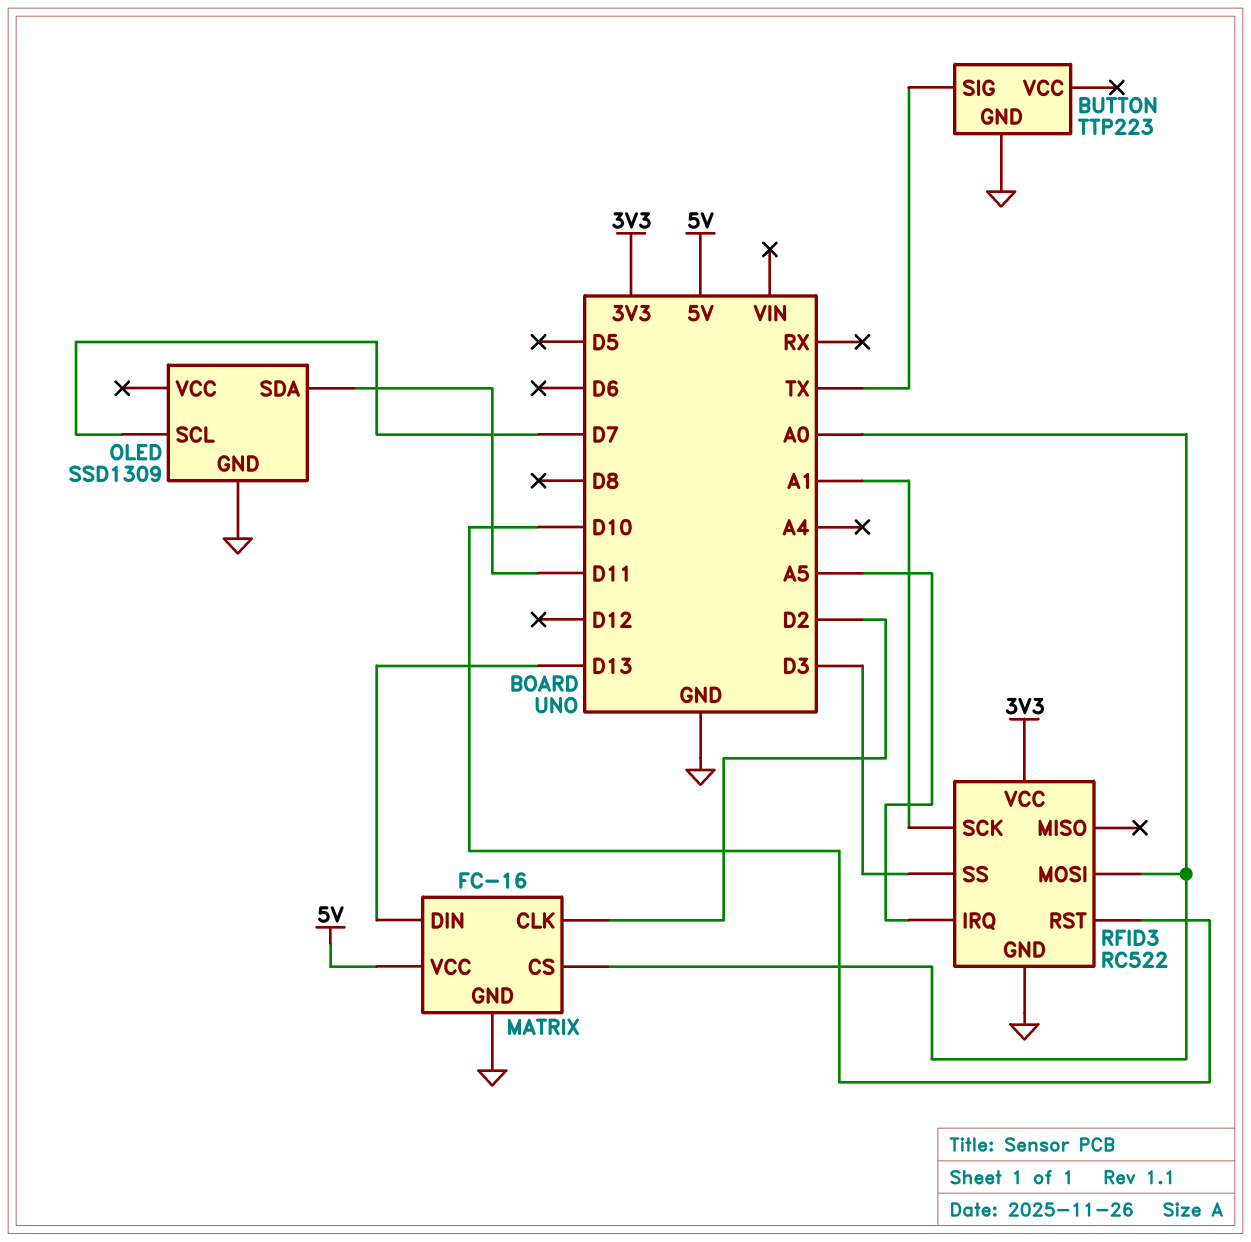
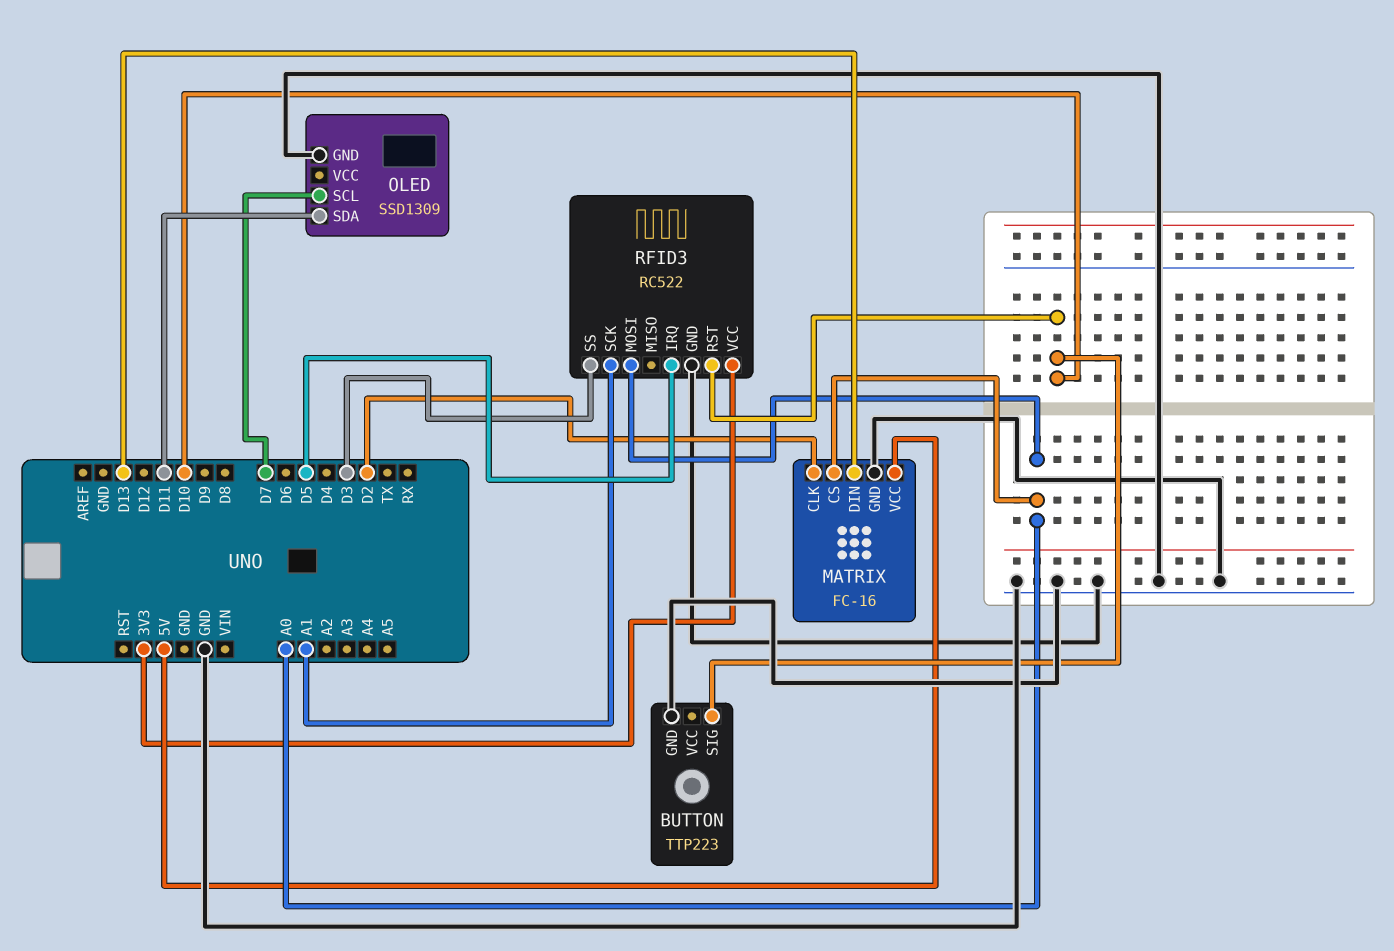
BUTTON pin SIG: TX -> D10
RFID3 pin IRQ: A5 -> D5

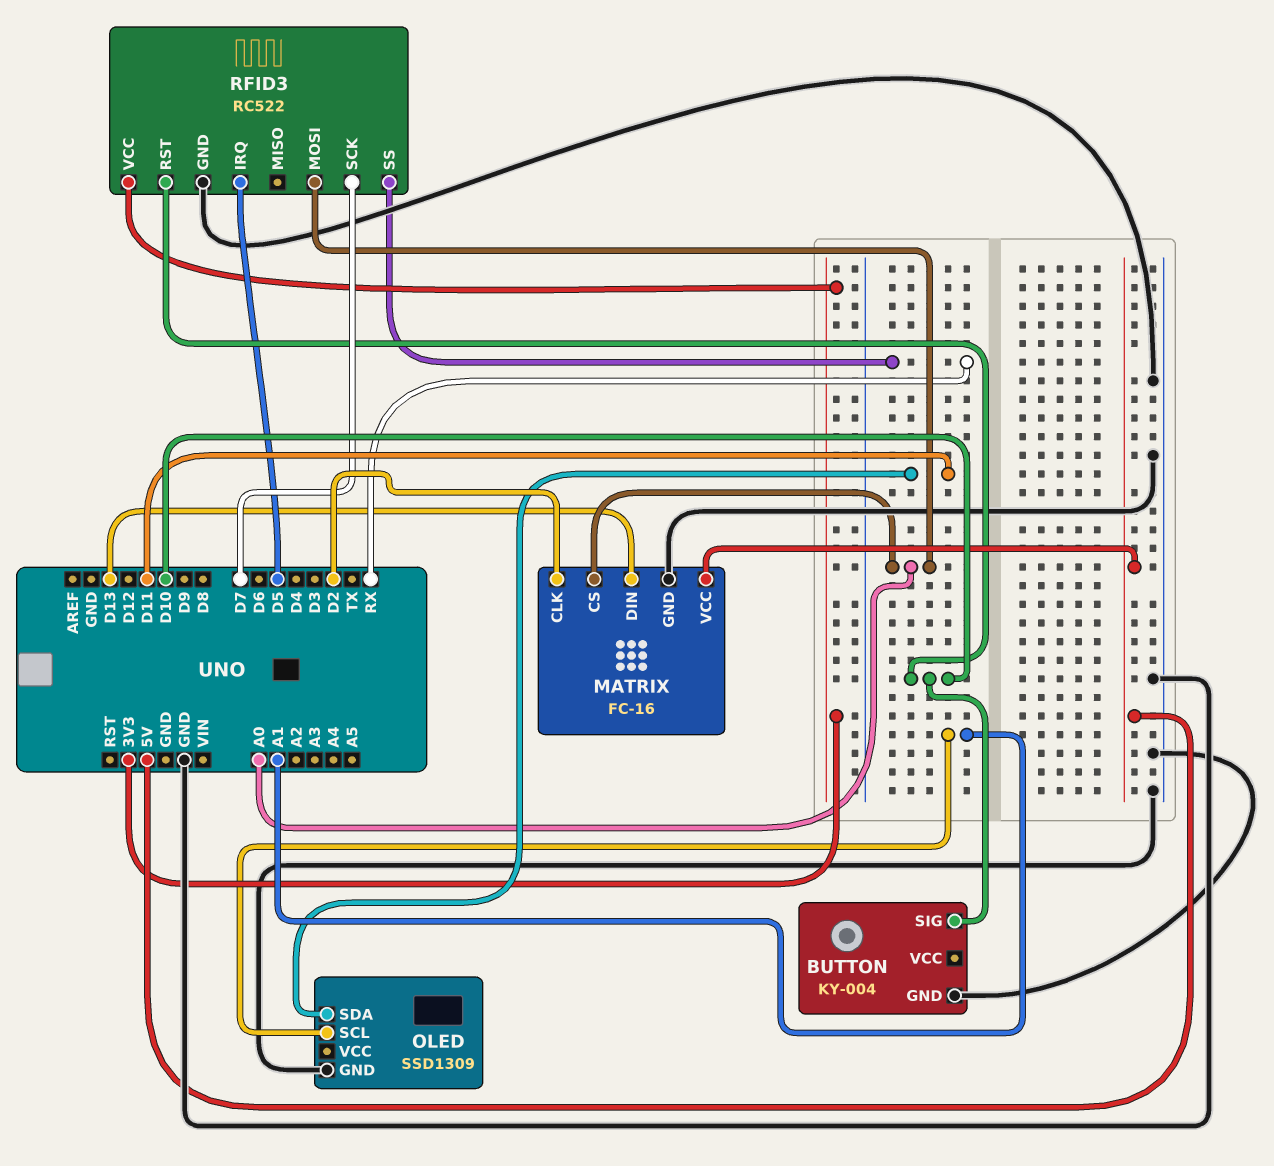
BUTTON: TTP223 -> KY-004
OLED pin SCL: D7 -> A1
RFID3 pin SCK: A1 -> D7
RFID3 pin SS: D3 -> RX

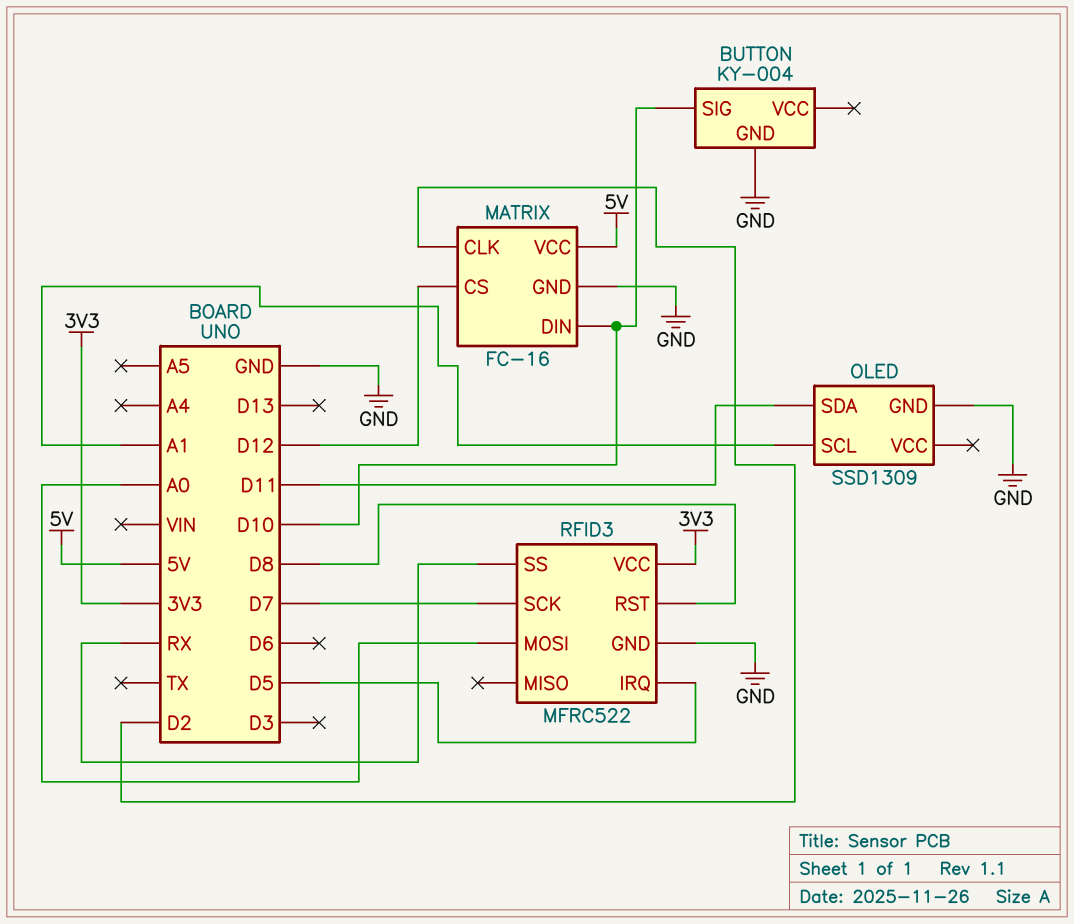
MATRIX pin CS: A0 -> D12
MATRIX pin DIN: D13 -> D10
RFID3: RC522 -> MFRC522
RFID3 pin RST: D10 -> D8

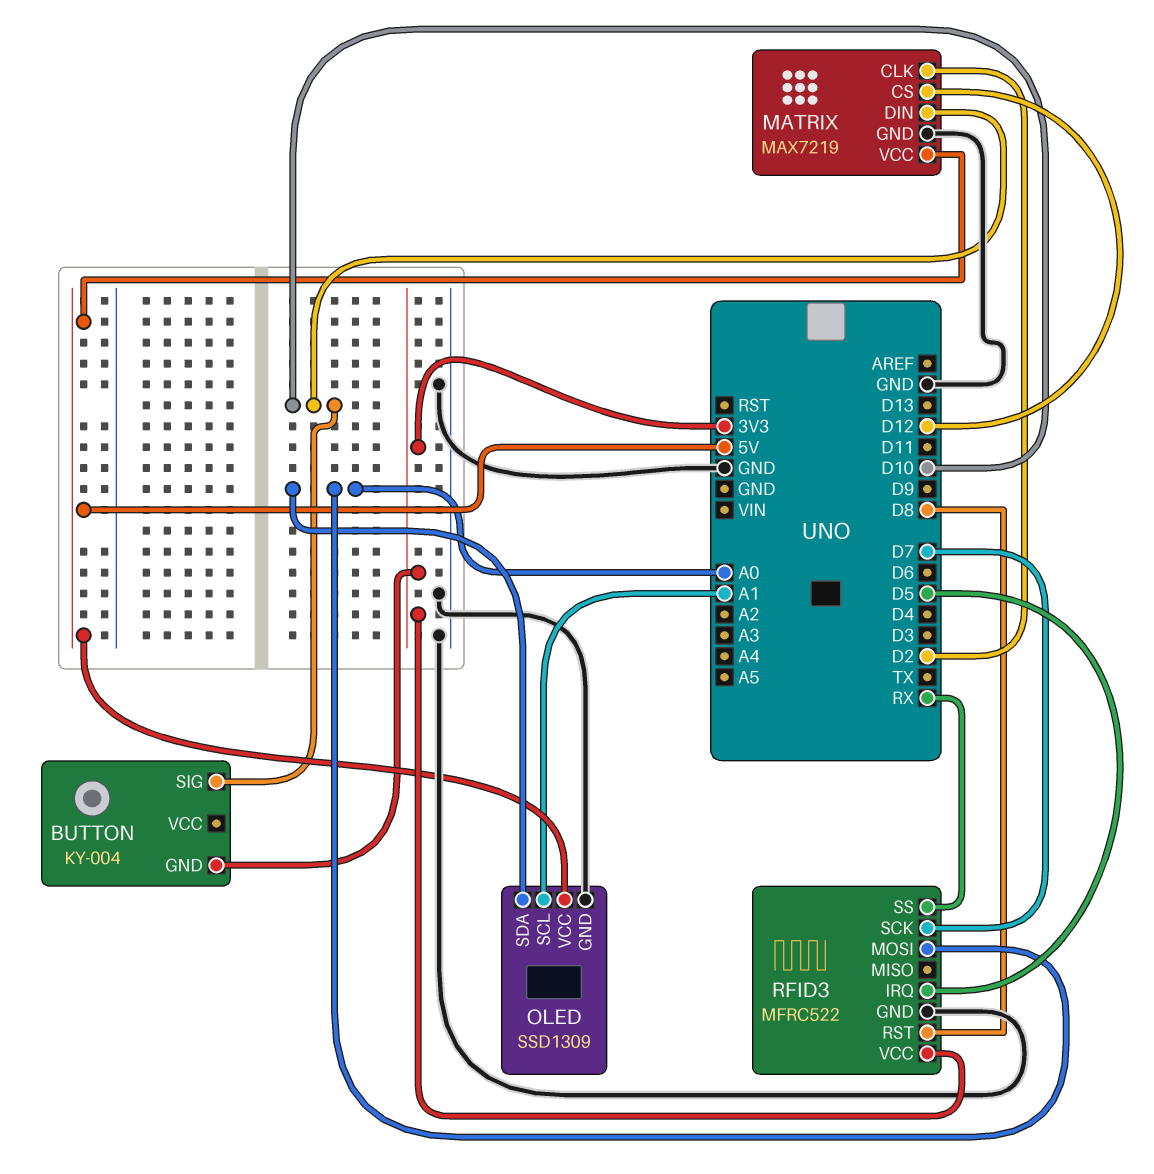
BUTTON pin GND: GND -> 3V3
MATRIX: FC-16 -> MAX7219
OLED pin SDA: D11 -> A0
OLED pin VCC: none -> 5V

